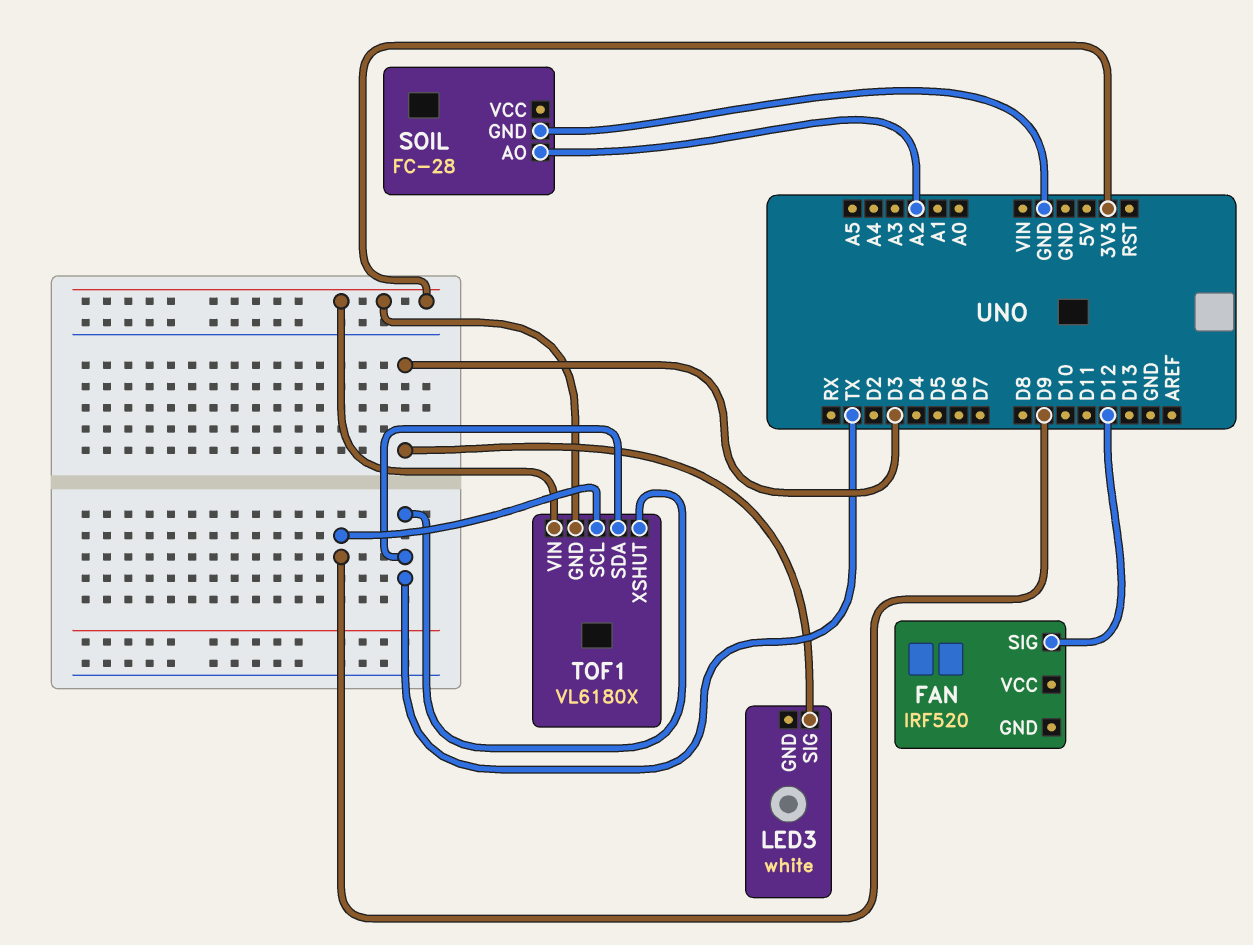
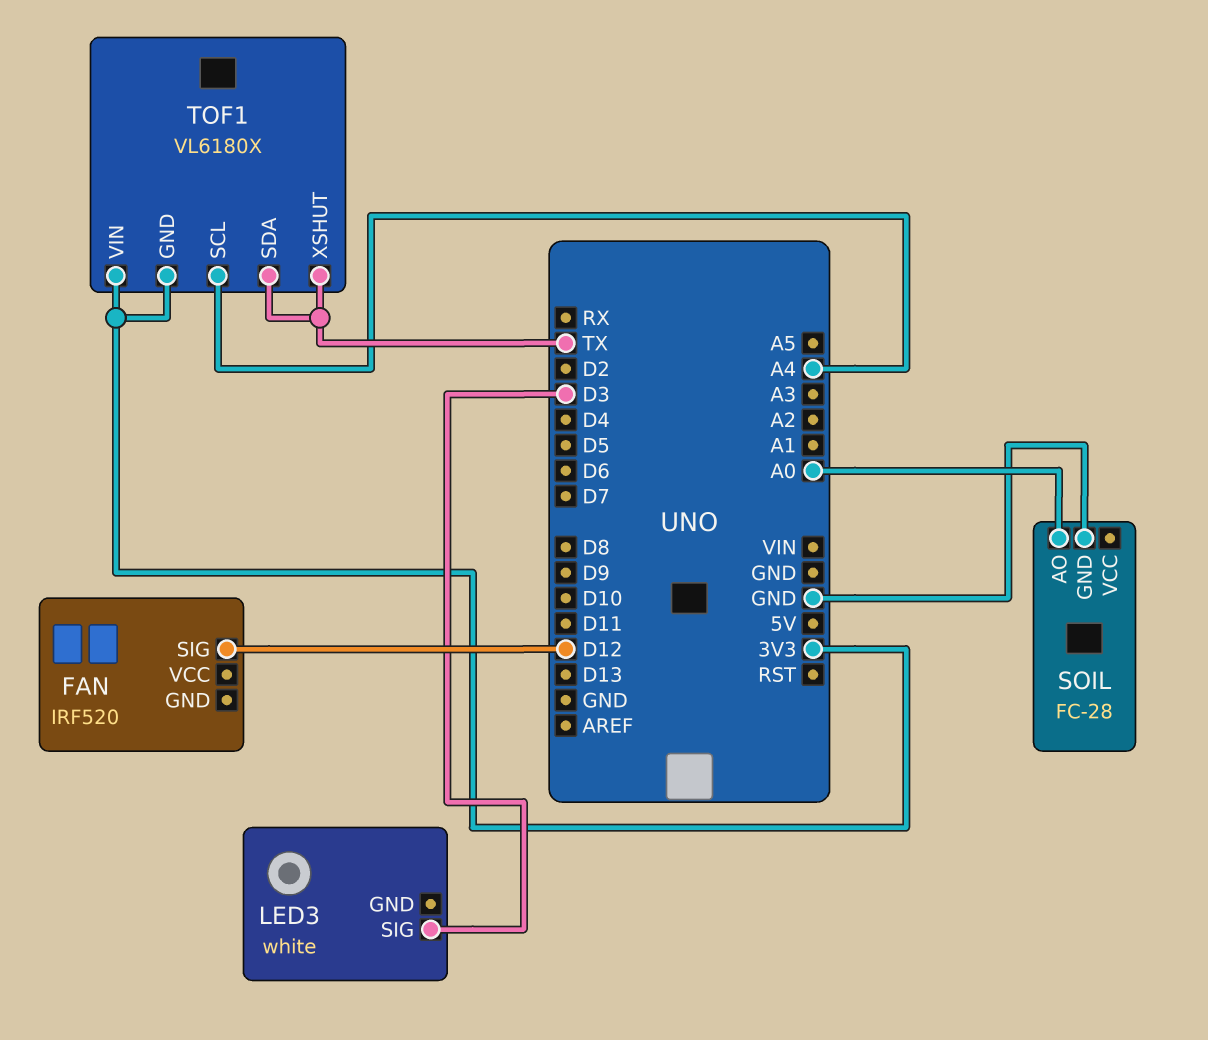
SOIL pin AO: A2 -> A0
TOF1 pin SCL: D9 -> A4

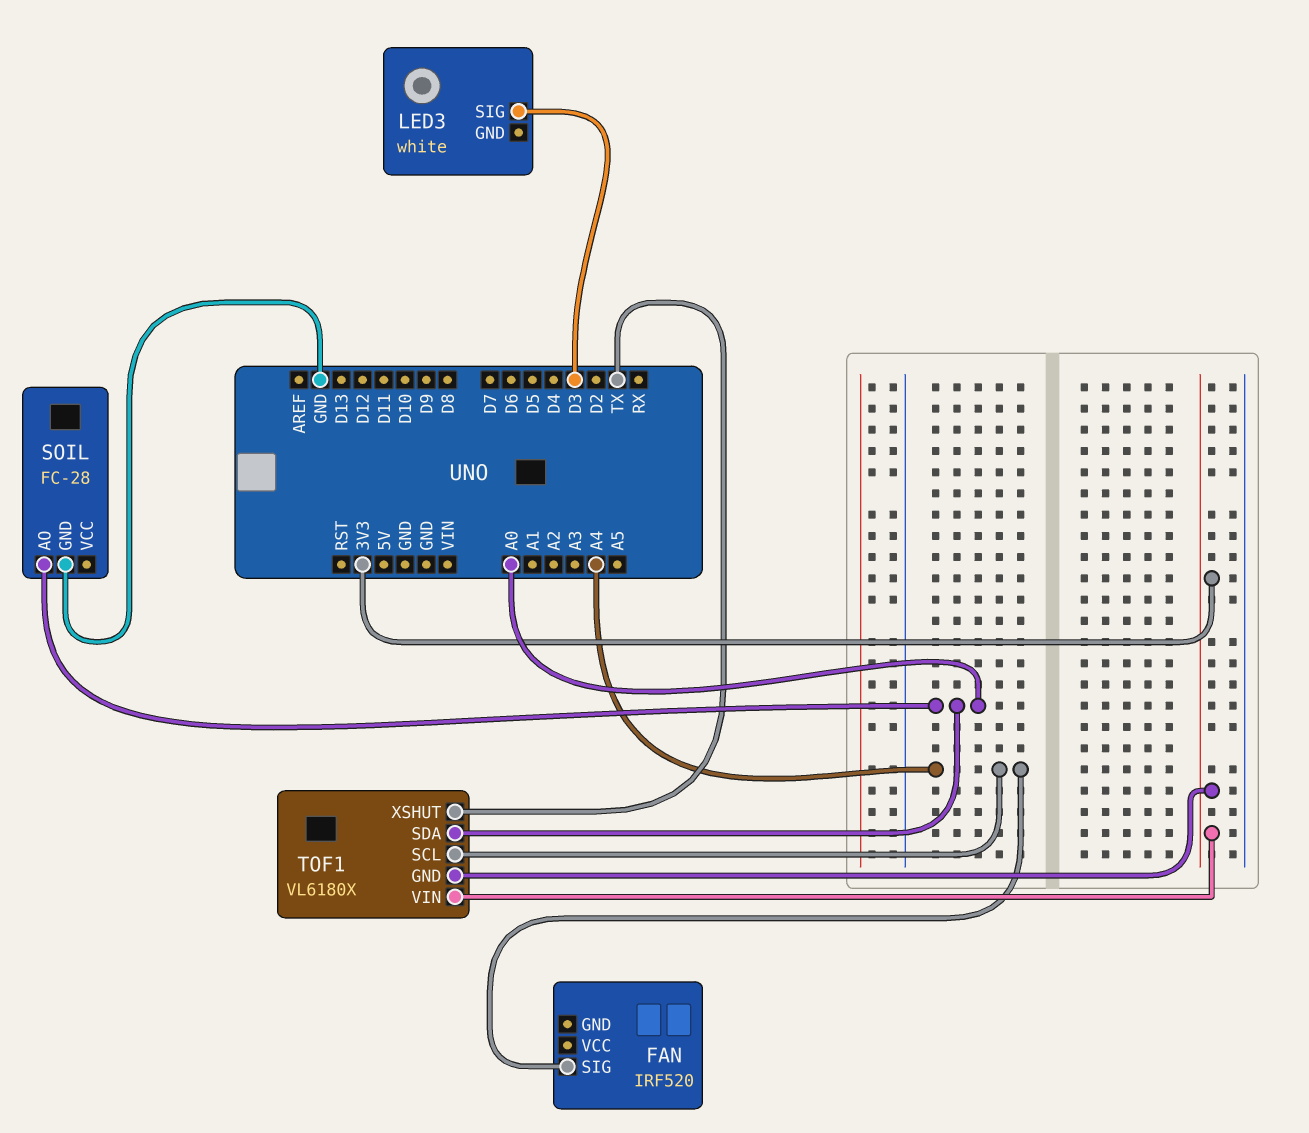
FAN pin SIG: D12 -> A4
TOF1 pin SDA: TX -> A0

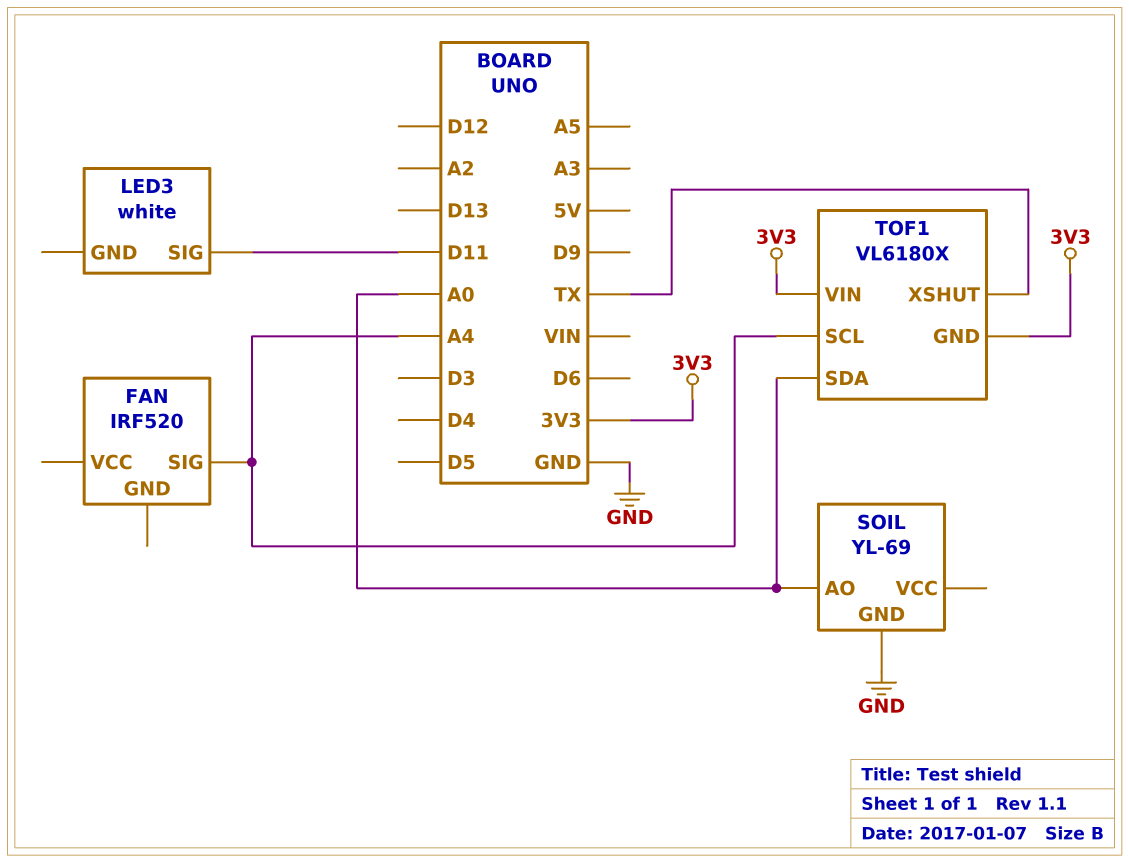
LED3 pin SIG: D3 -> D11
SOIL: FC-28 -> YL-69

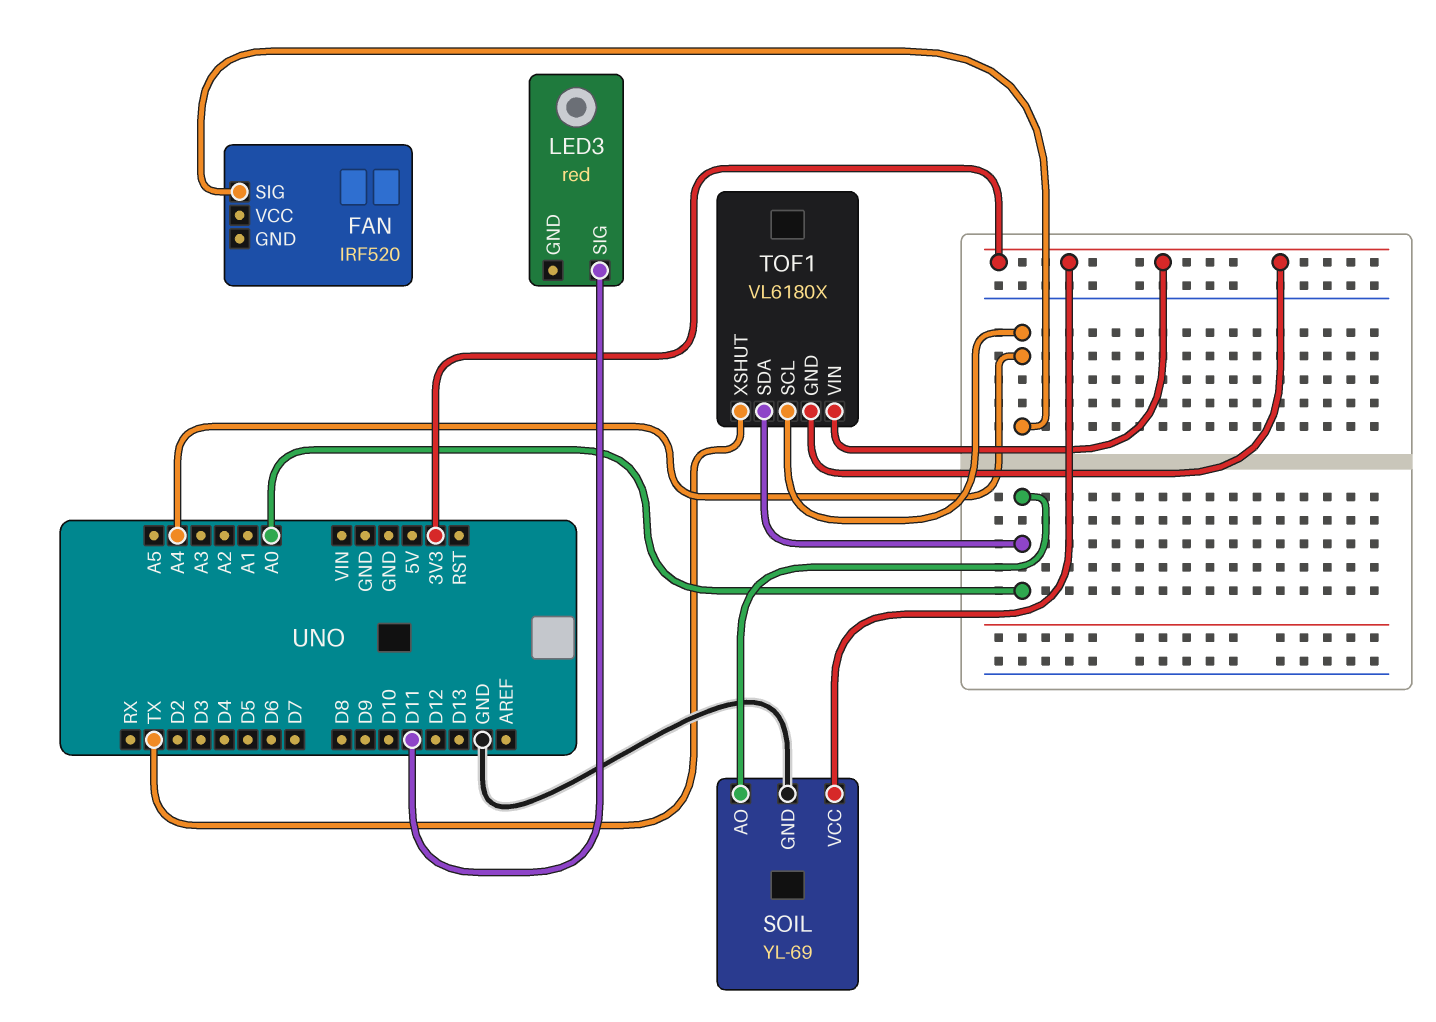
LED3: white -> red
SOIL pin VCC: none -> 3V3

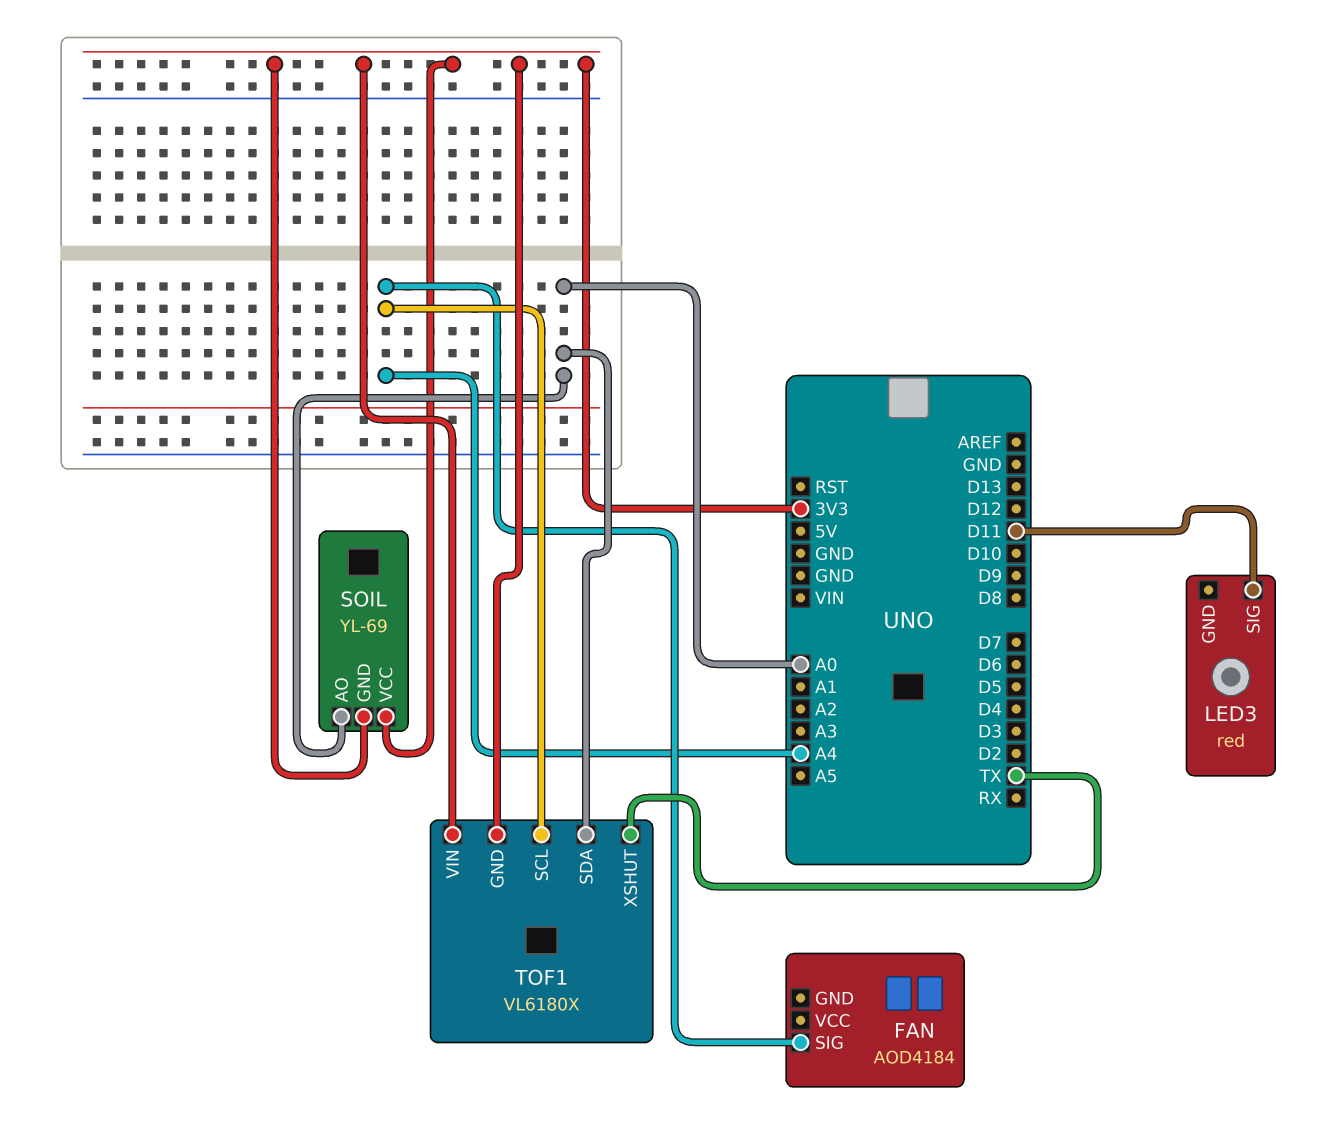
FAN: IRF520 -> AOD4184
SOIL pin GND: GND -> 3V3

